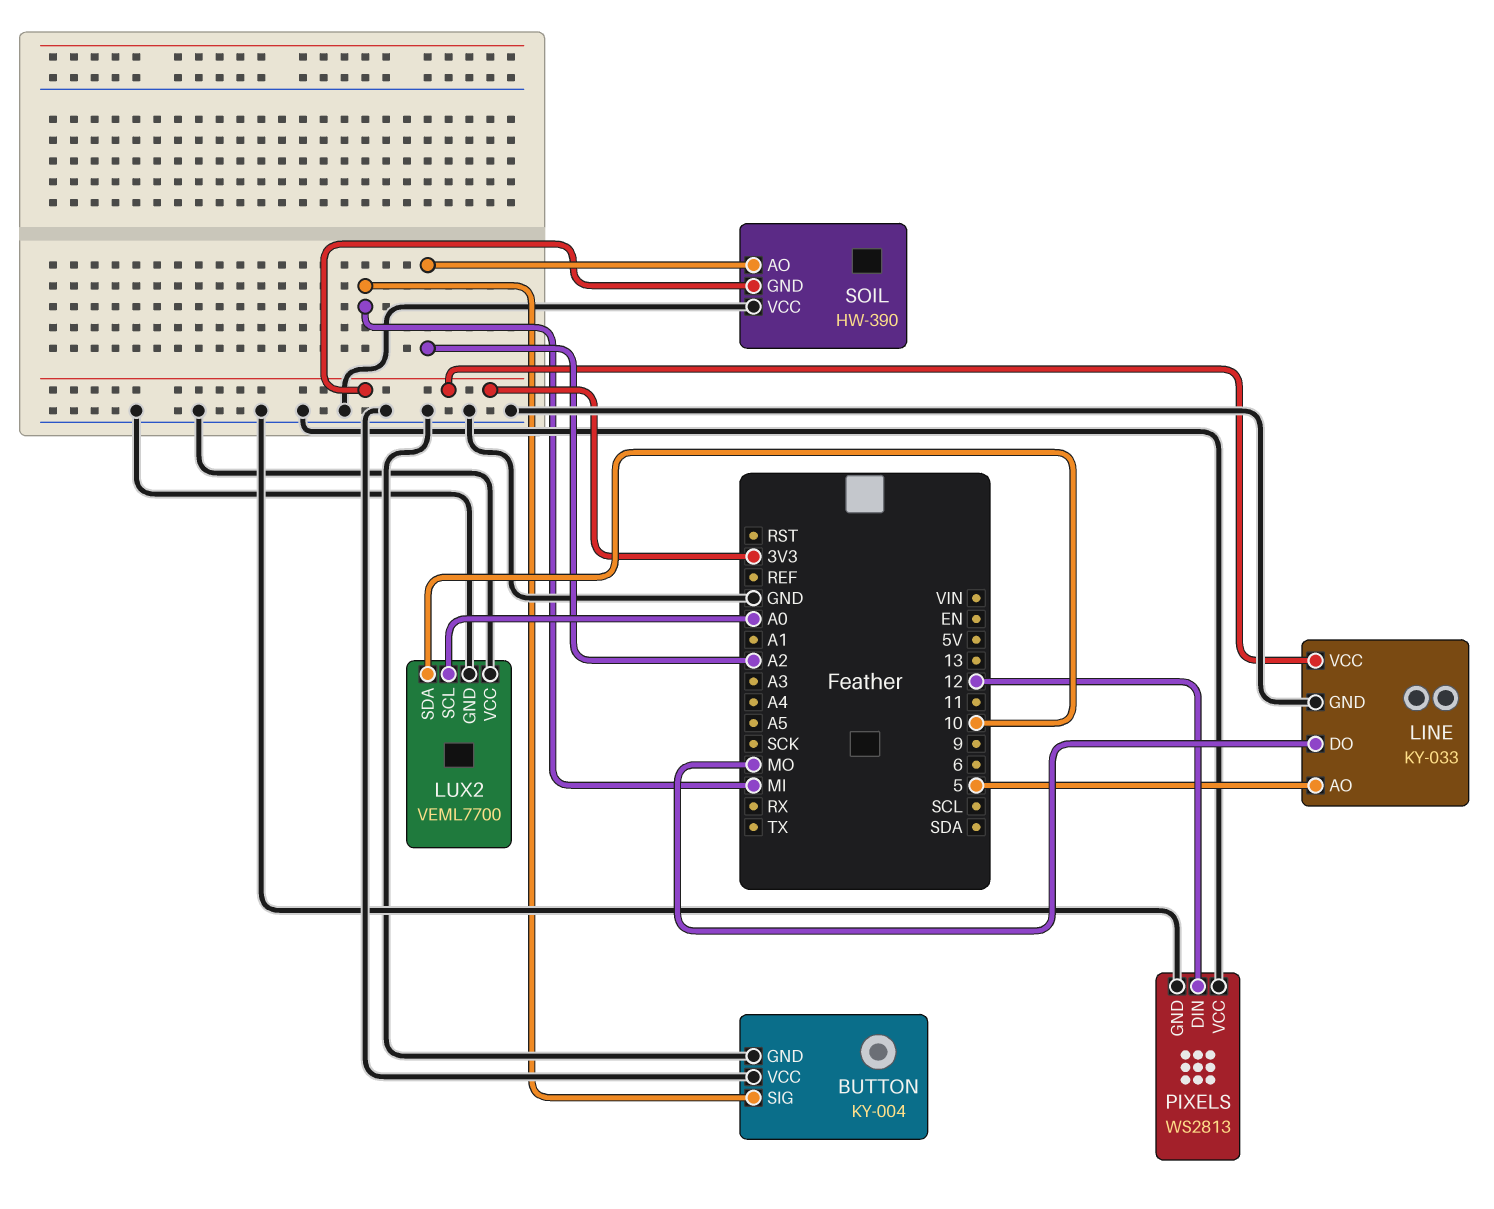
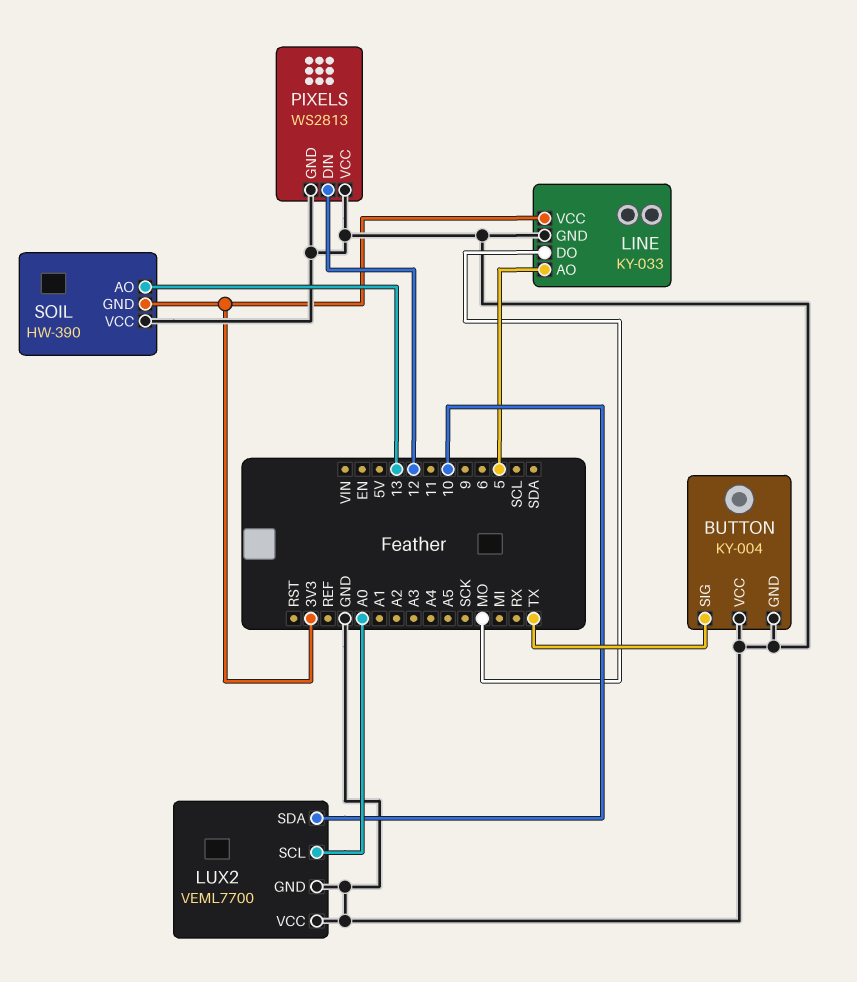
BUTTON pin SIG: MI -> TX
SOIL pin AO: A2 -> 13

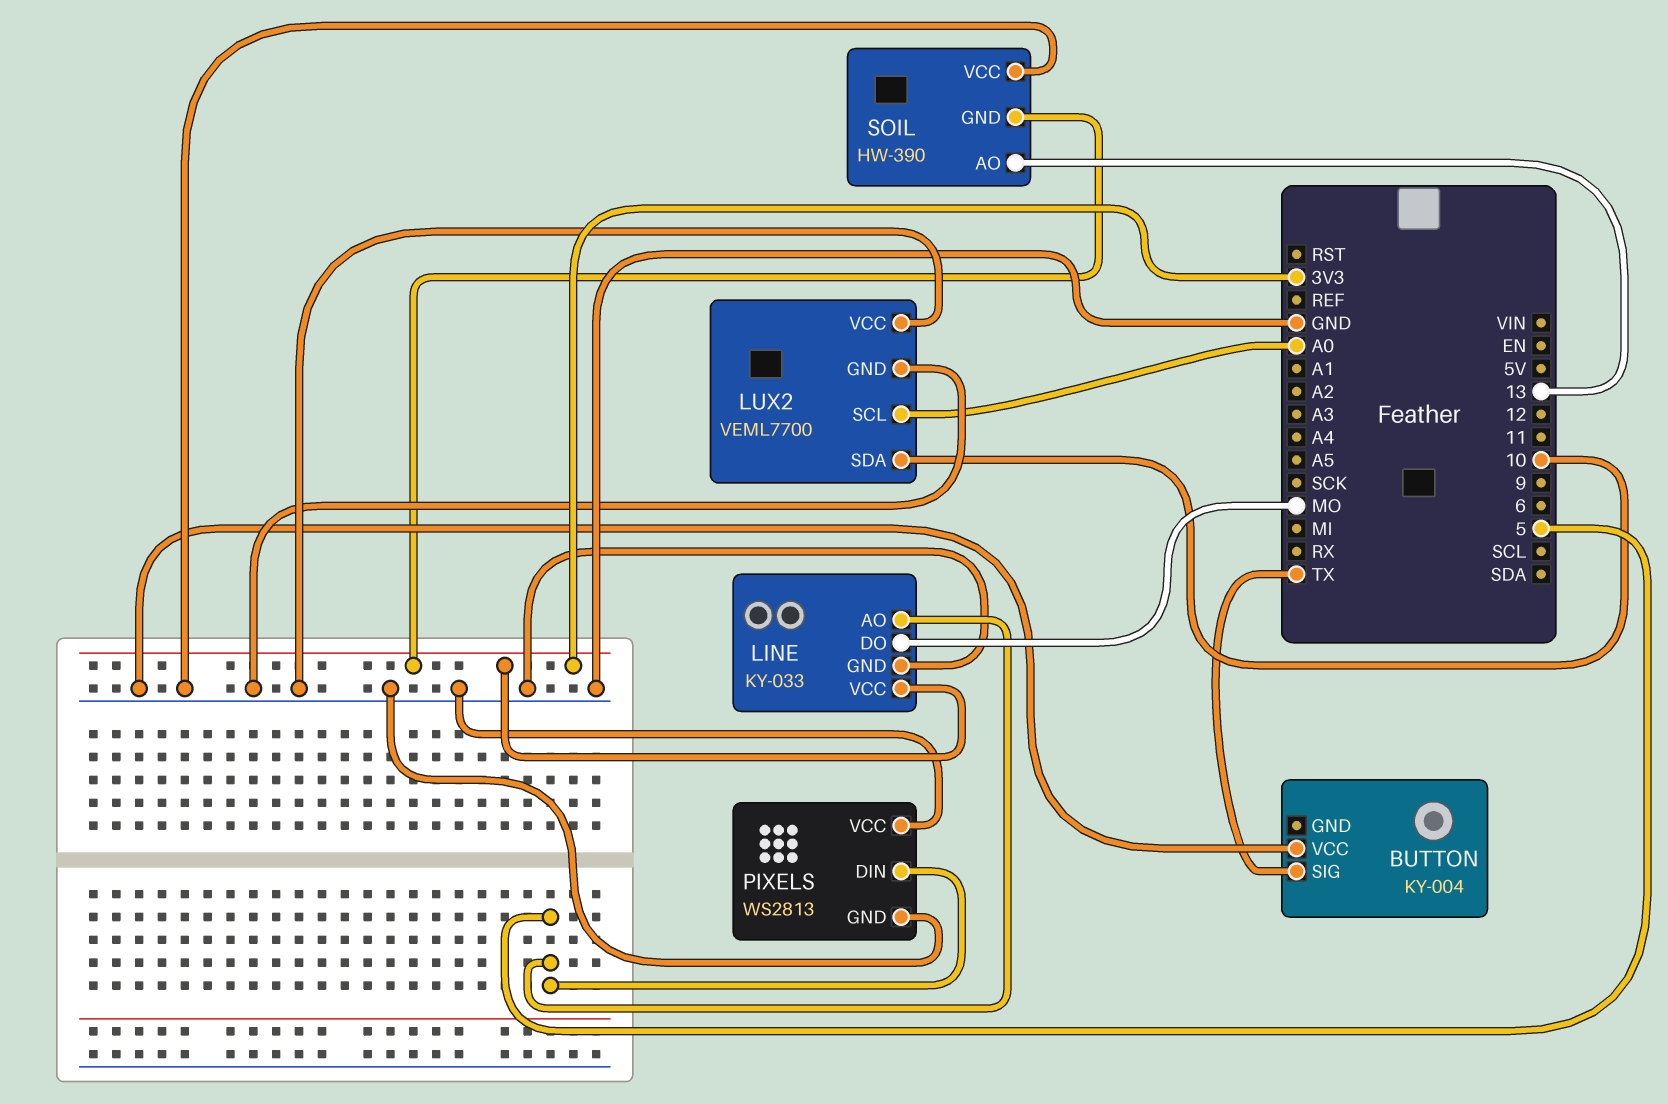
BUTTON pin GND: GND -> none
PIXELS pin DIN: 12 -> 5

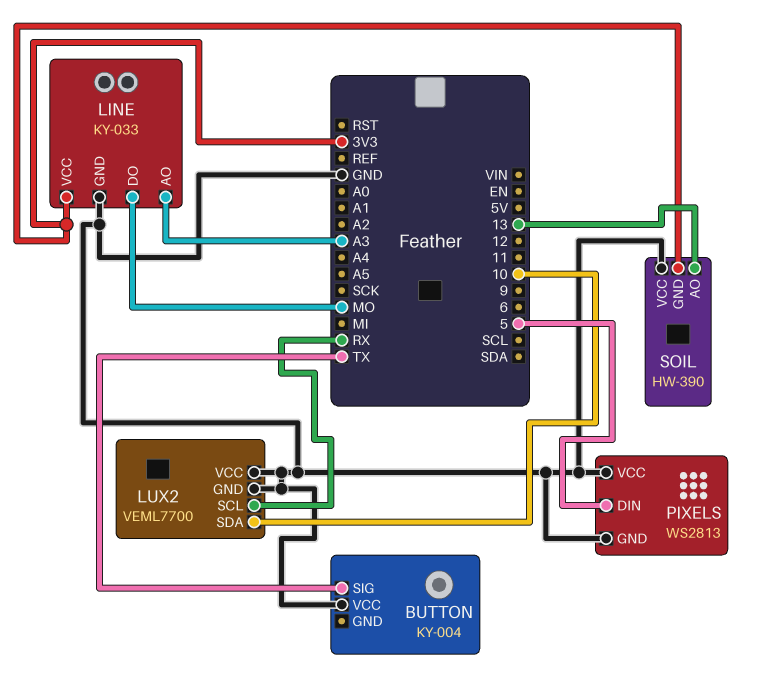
LINE pin AO: 5 -> A3
LUX2 pin SCL: A0 -> RX

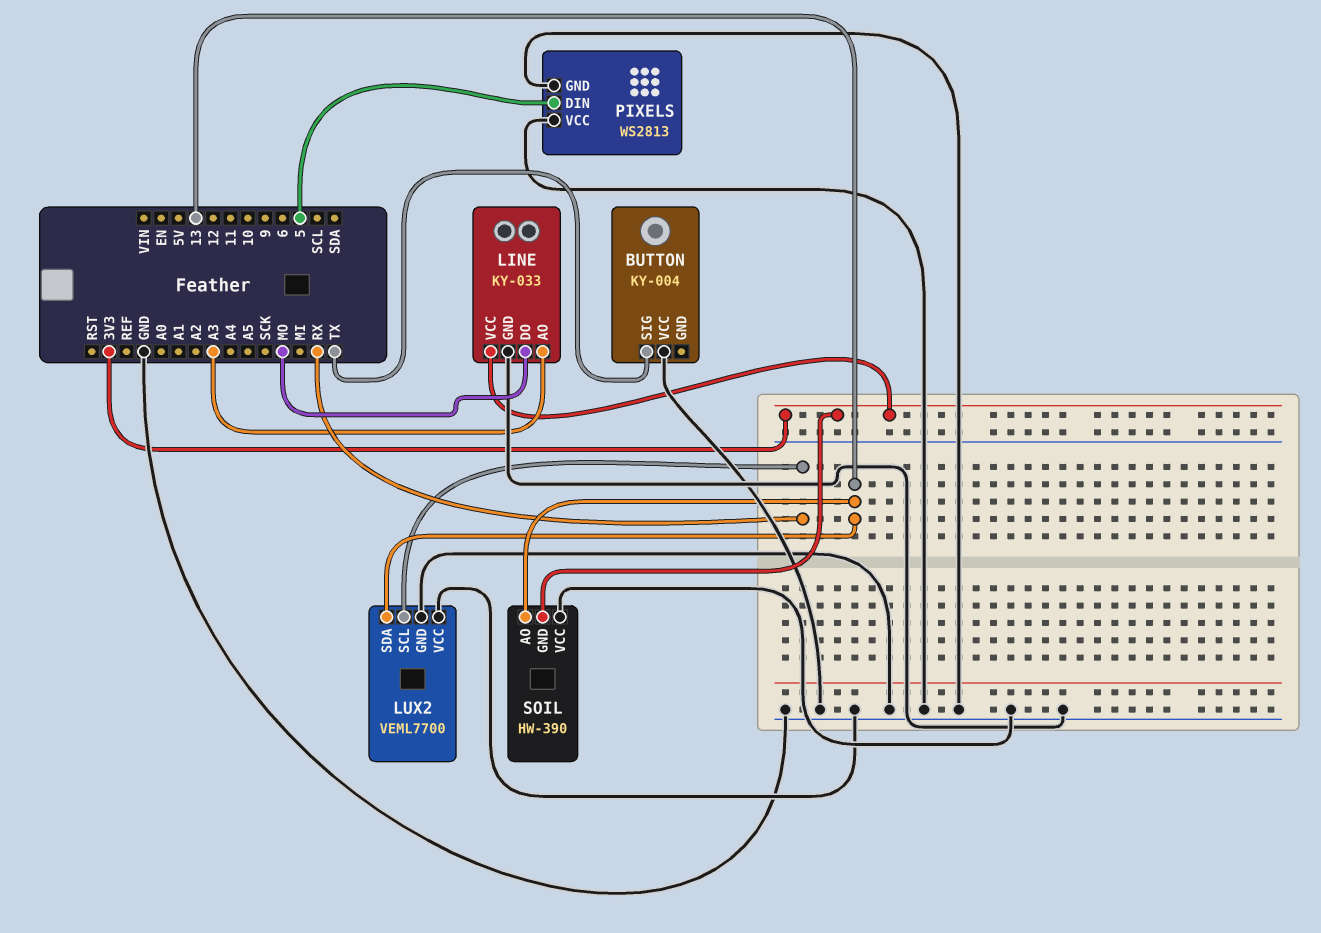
LUX2 pin SDA: 10 -> 13

